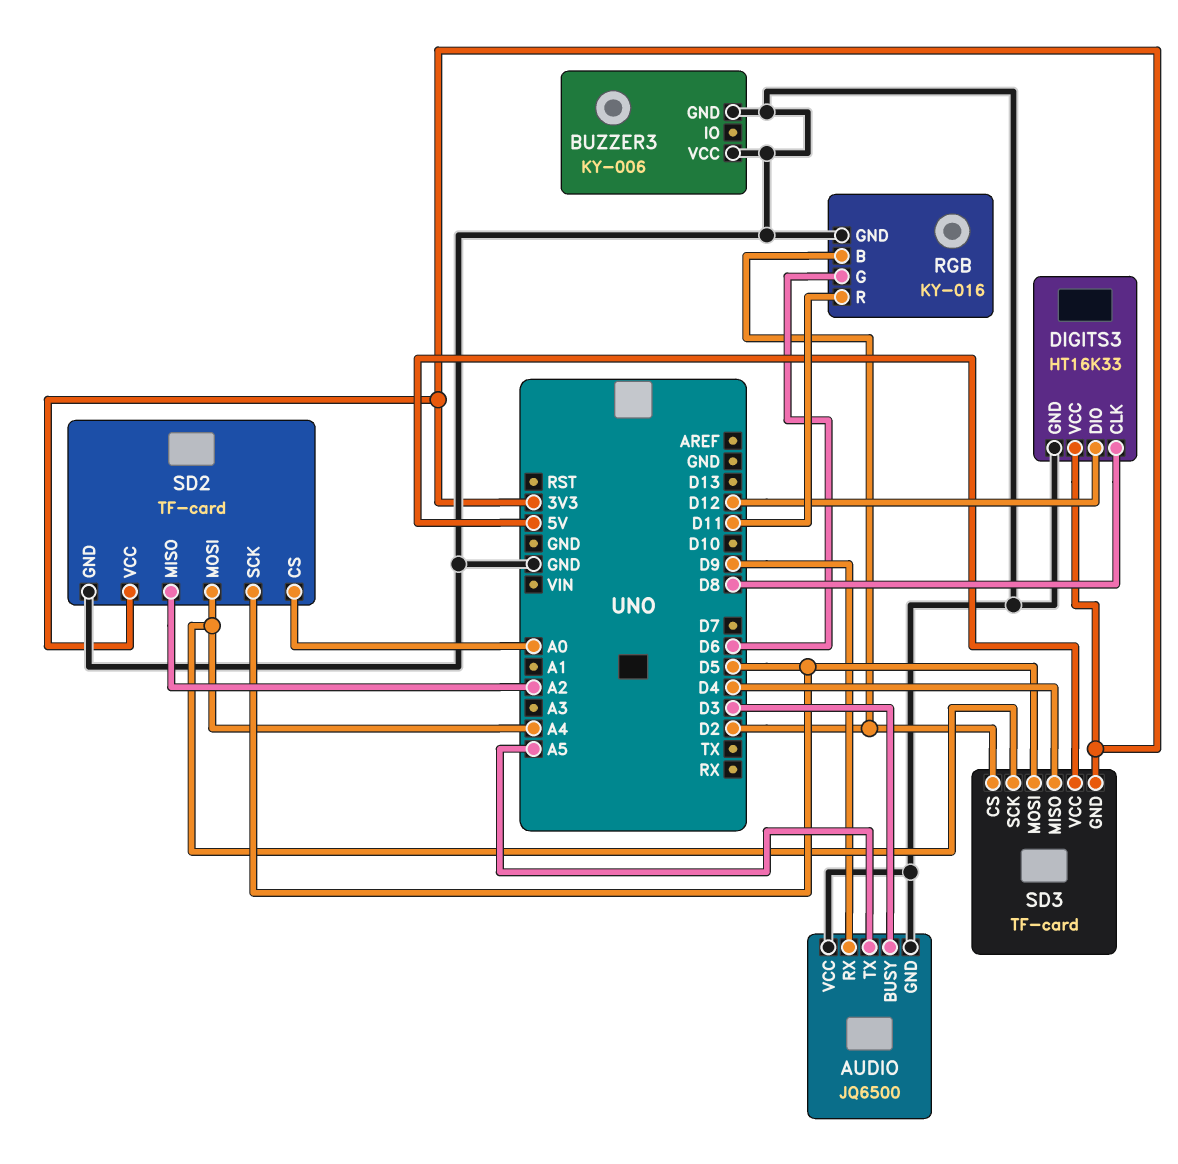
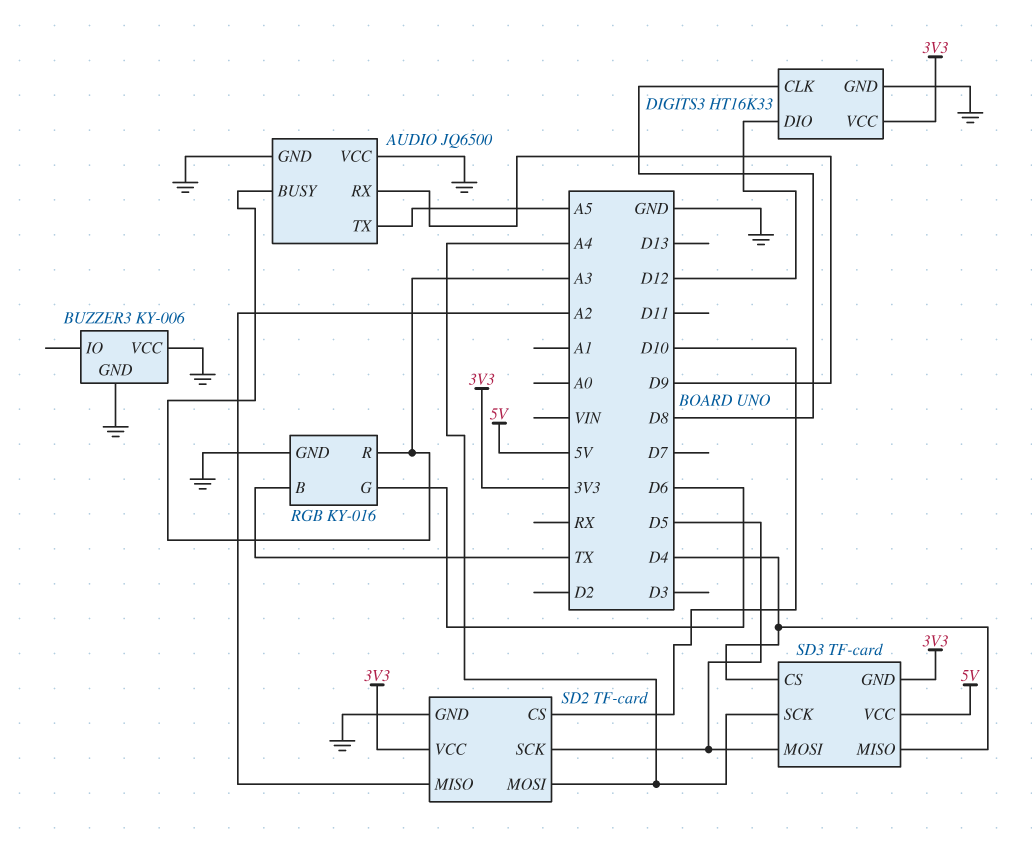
AUDIO pin BUSY: D3 -> A3
RGB pin B: D2 -> TX
RGB pin R: D11 -> A3
SD2 pin CS: A0 -> D10
SD3 pin CS: D2 -> D4

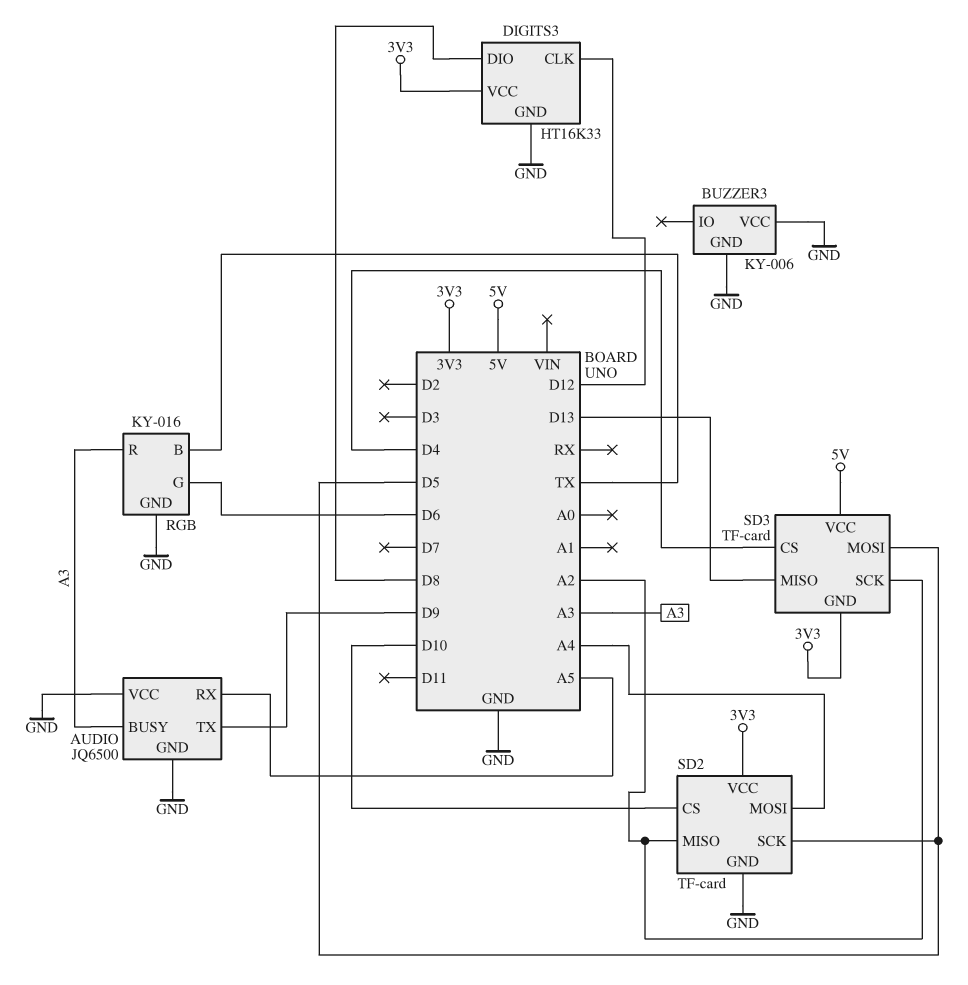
AUDIO pin RX: D9 -> A5
AUDIO pin TX: A5 -> D9
DIGITS3 pin CLK: D8 -> D12
DIGITS3 pin DIO: D12 -> D8
SD3 pin MISO: D4 -> D13
SD3 pin SCK: A4 -> A2

